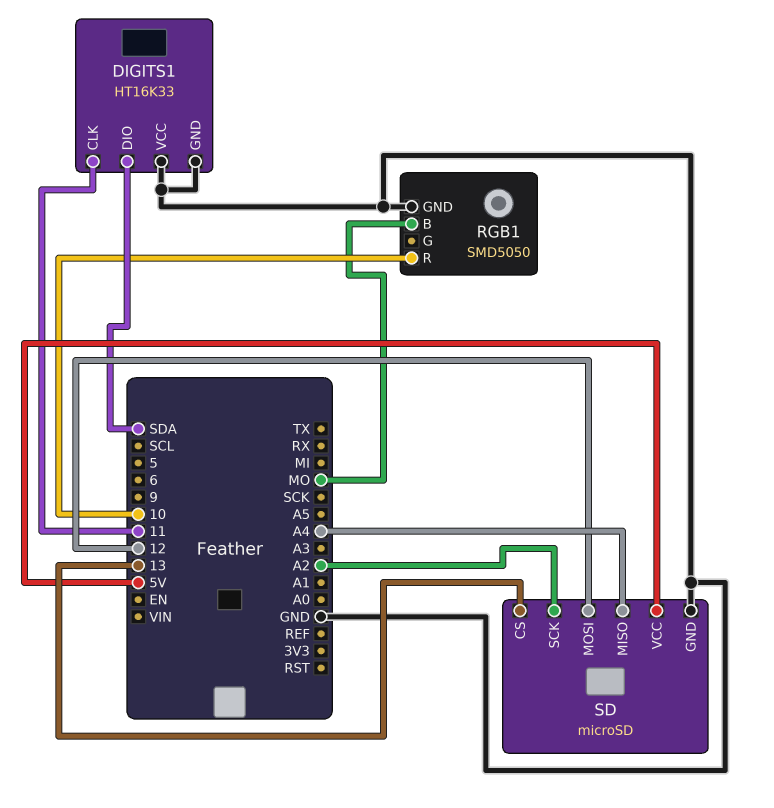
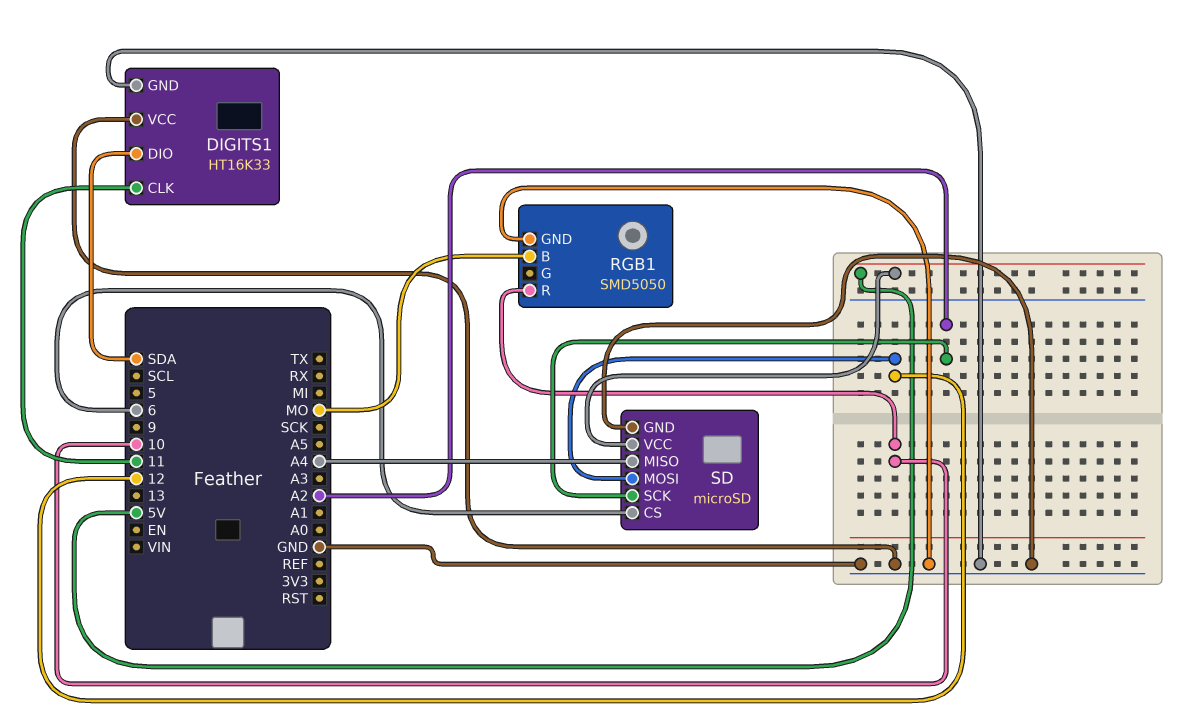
SD pin CS: 13 -> 6

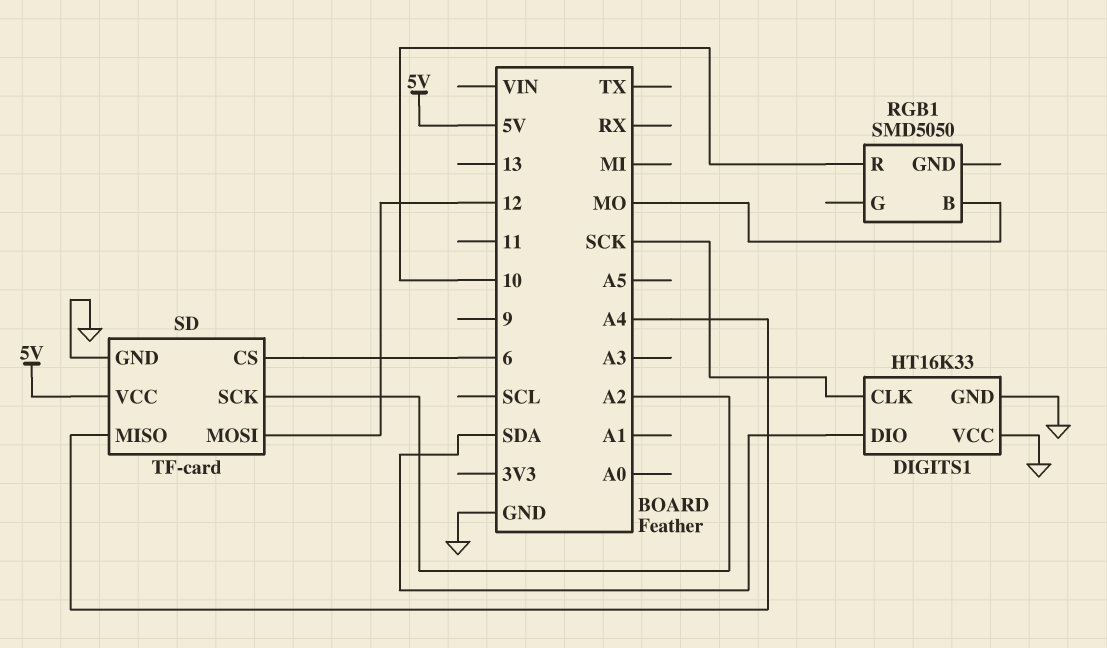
DIGITS1 pin CLK: 11 -> SCK
RGB1 pin GND: GND -> none
SD: microSD -> TF-card

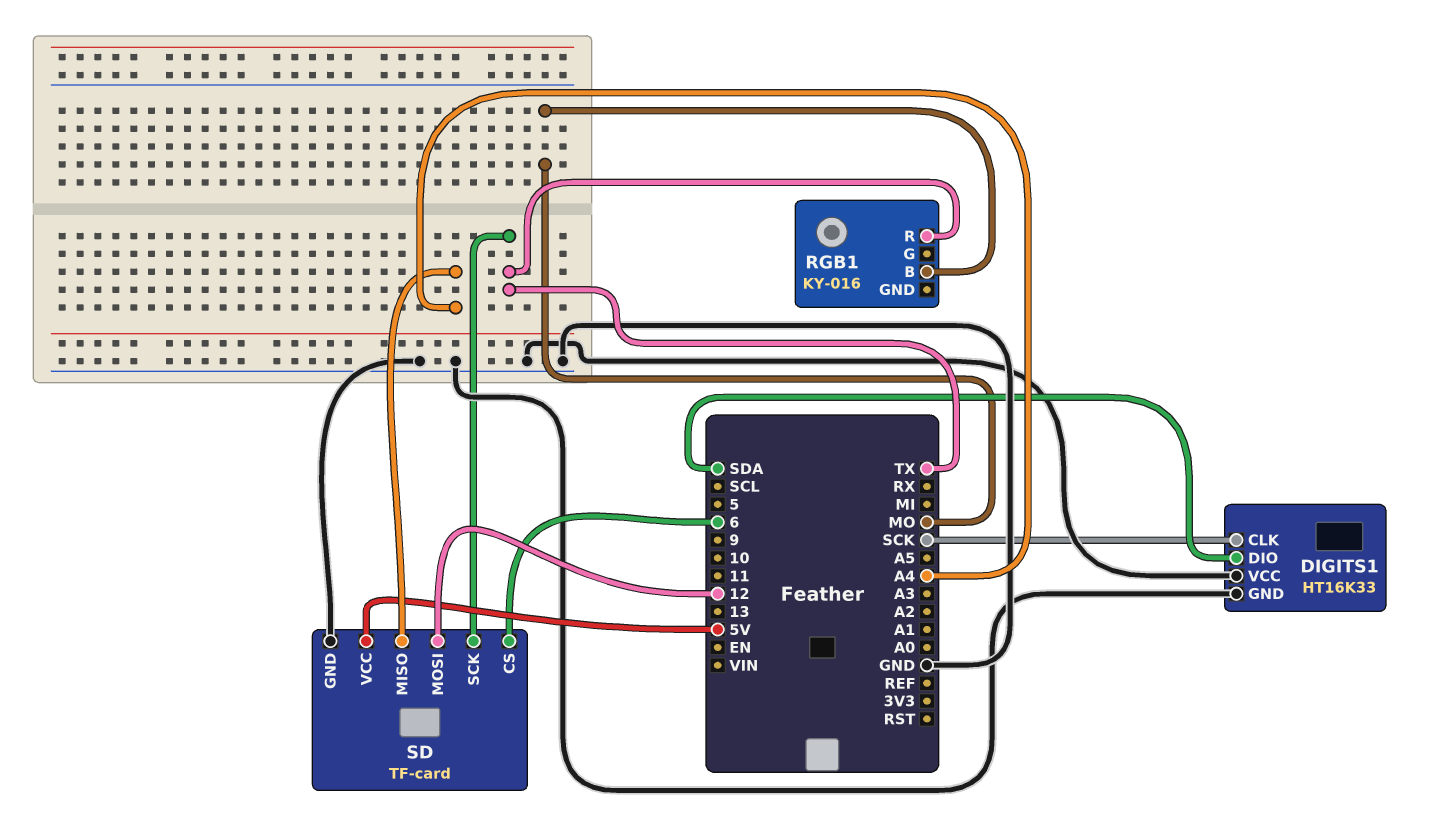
RGB1: SMD5050 -> KY-016
RGB1 pin R: 10 -> TX
SD pin SCK: A2 -> TX

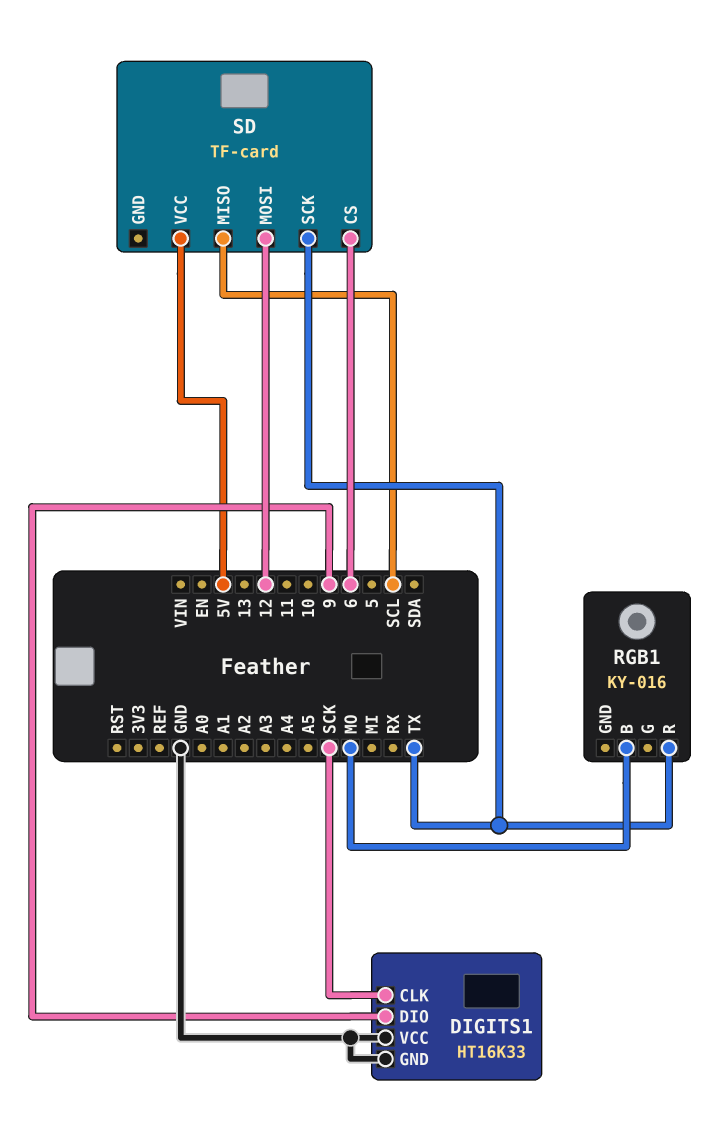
DIGITS1 pin DIO: SDA -> 9
SD pin GND: GND -> none
SD pin MISO: A4 -> SCL

